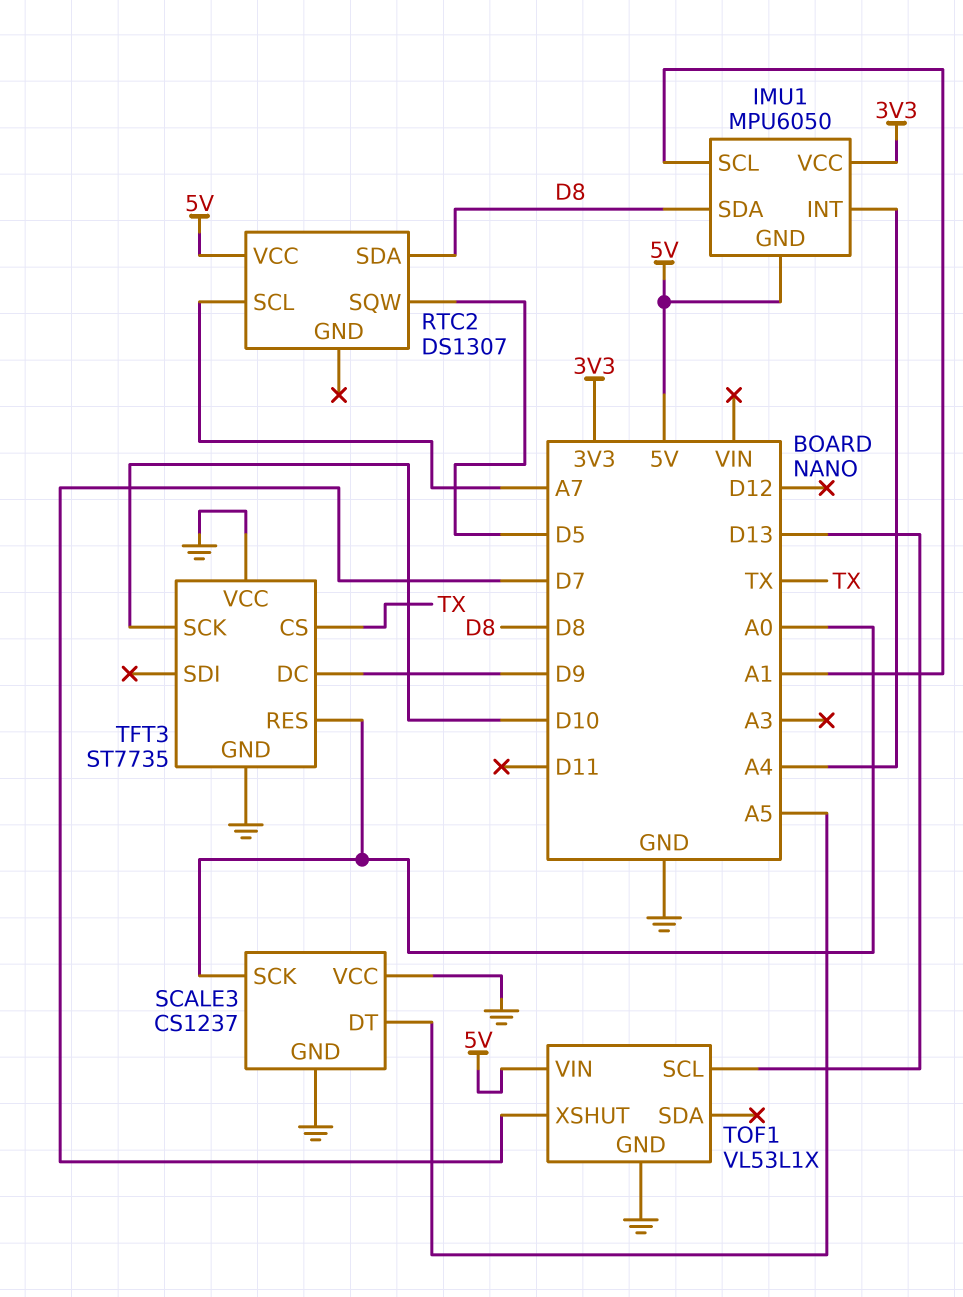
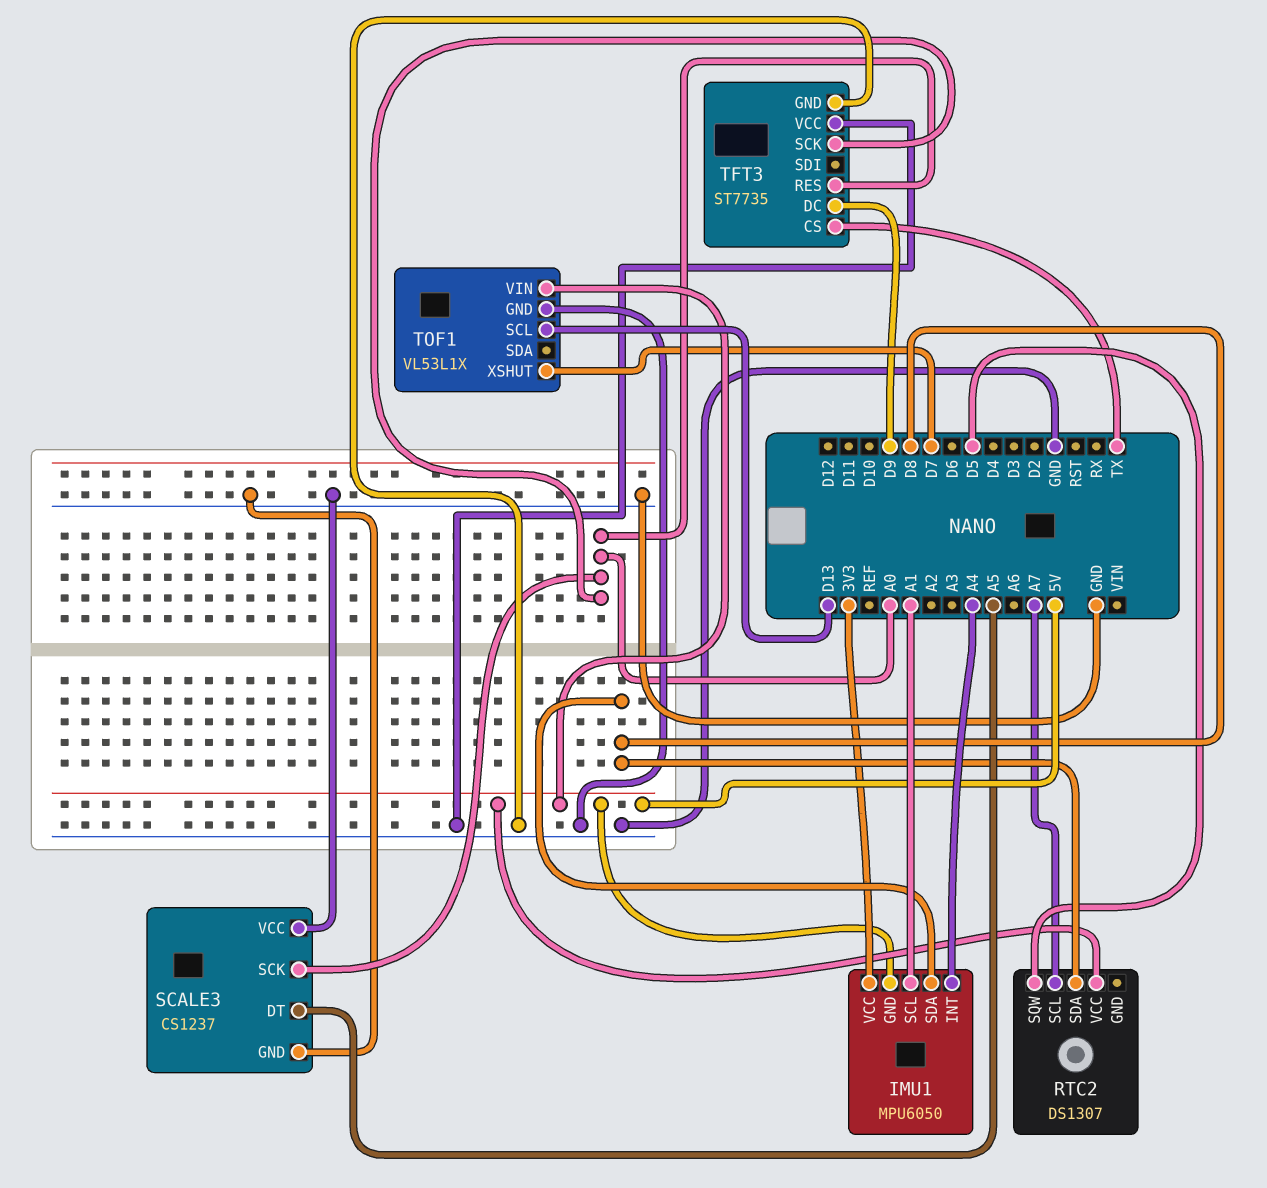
TFT3 pin SCK: D10 -> A0

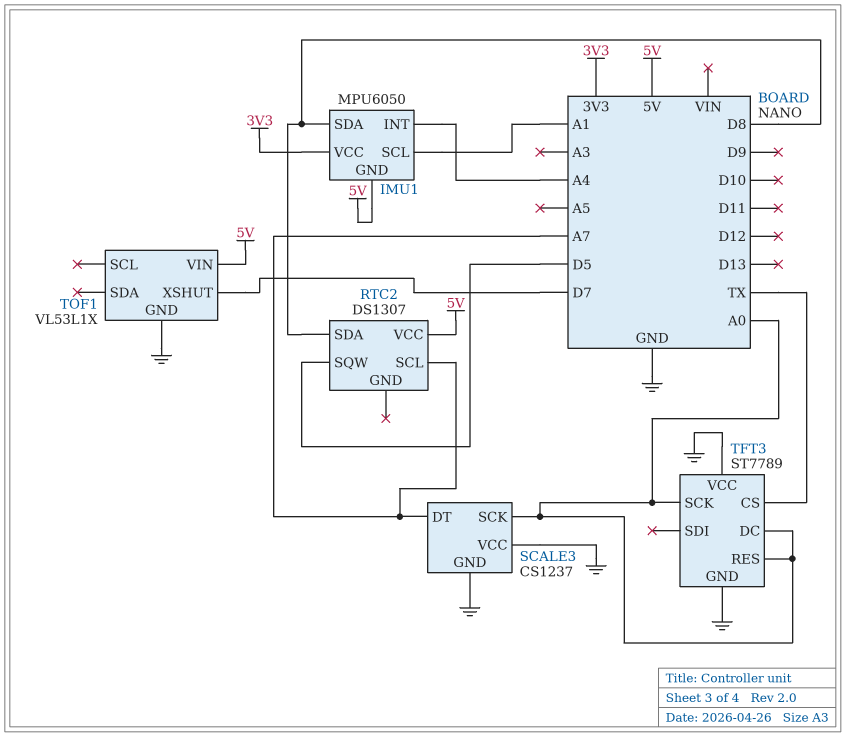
SCALE3 pin DT: A5 -> A7
TFT3: ST7735 -> ST7789
TFT3 pin DC: D9 -> A0
TOF1 pin SCL: D13 -> none

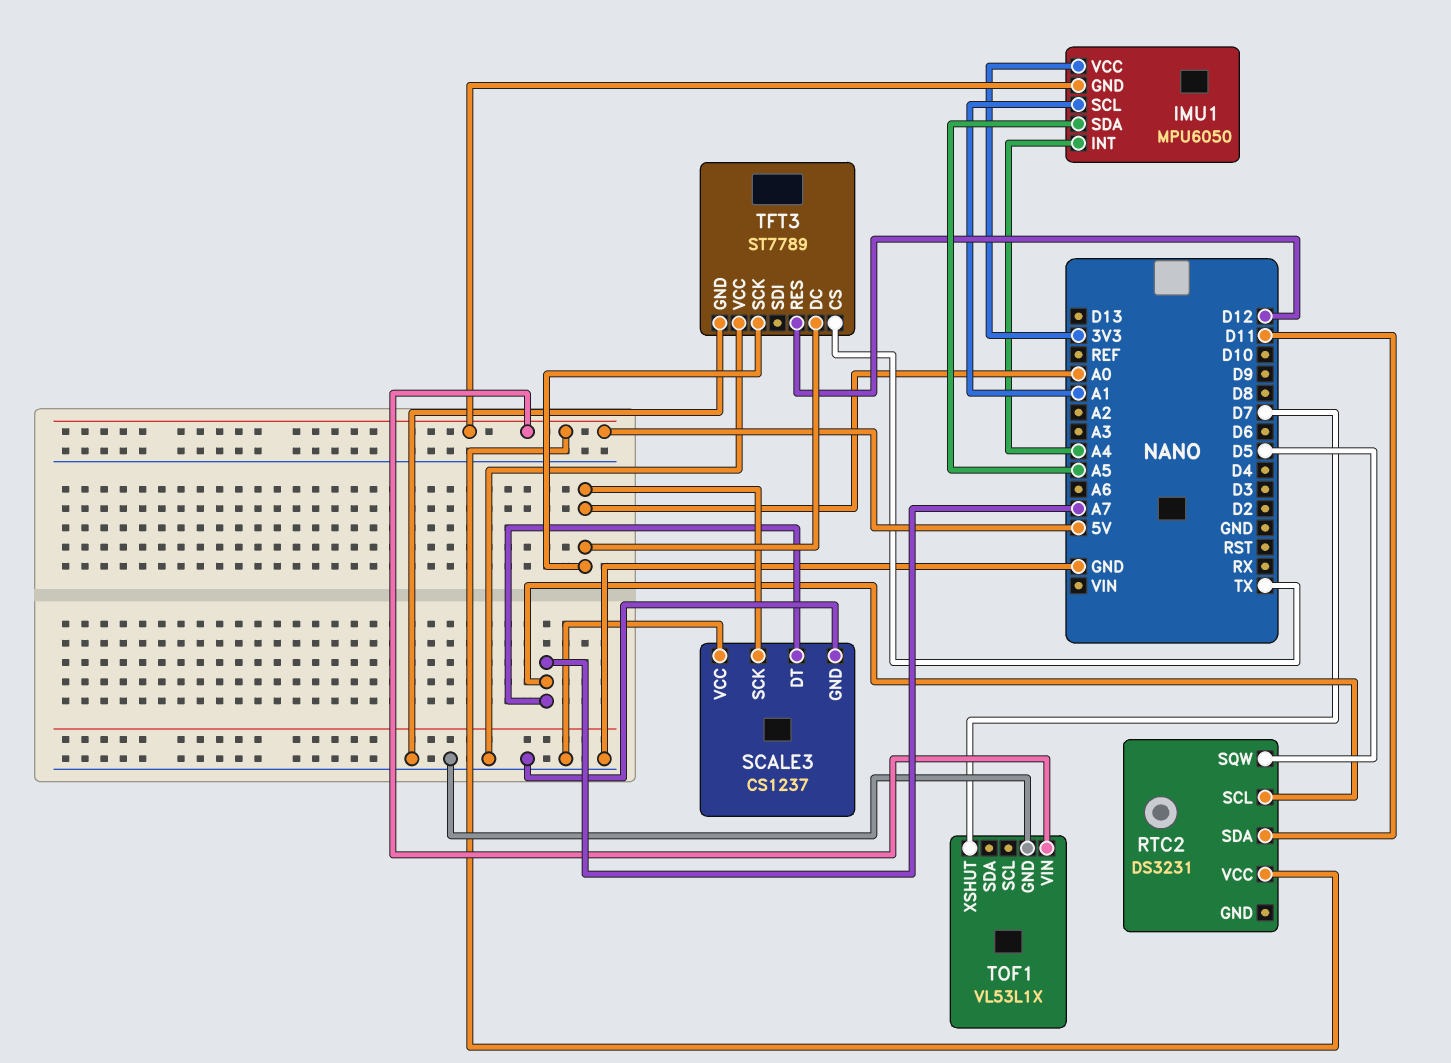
IMU1 pin SDA: D8 -> A5
RTC2: DS1307 -> DS3231
RTC2 pin SDA: D8 -> D11
TFT3 pin RES: A0 -> D12

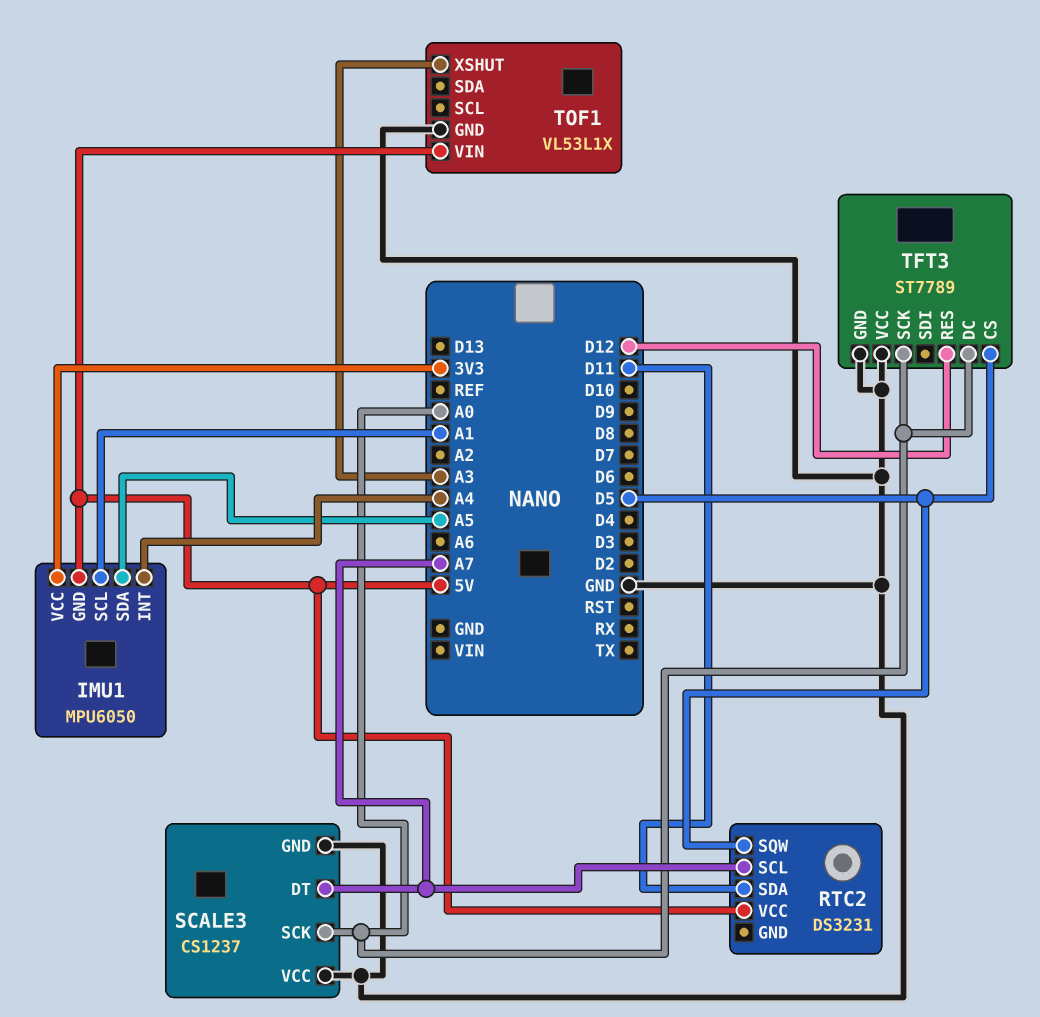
TFT3 pin CS: TX -> D5
TOF1 pin XSHUT: D7 -> A3

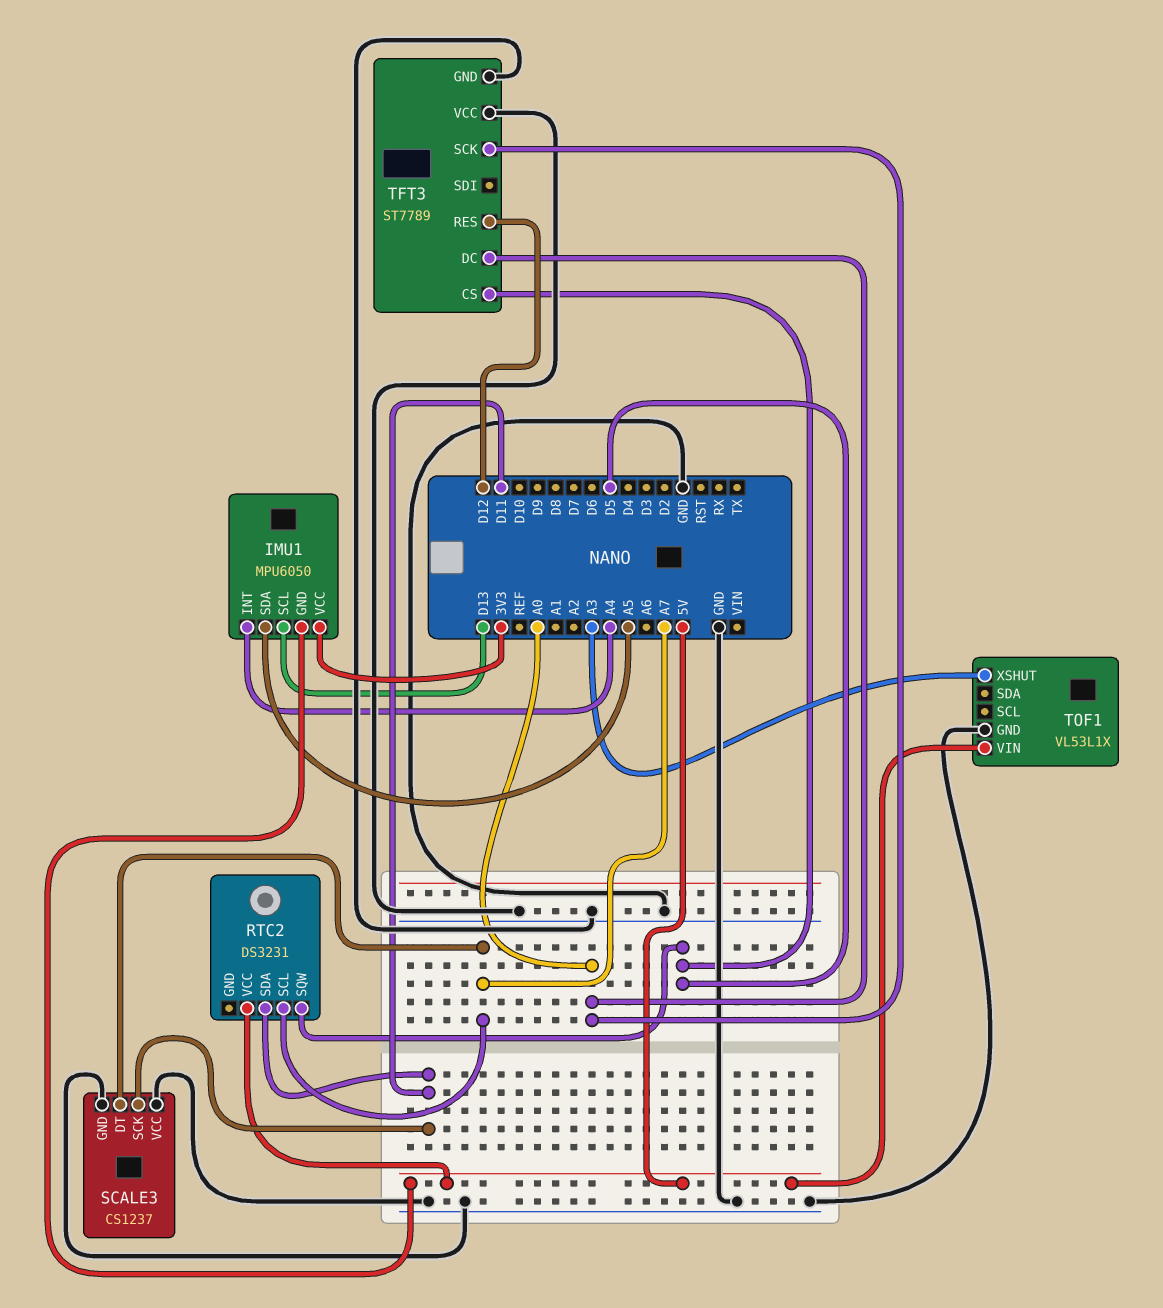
IMU1 pin SCL: A1 -> D13
SCALE3 pin SCK: A0 -> D11

